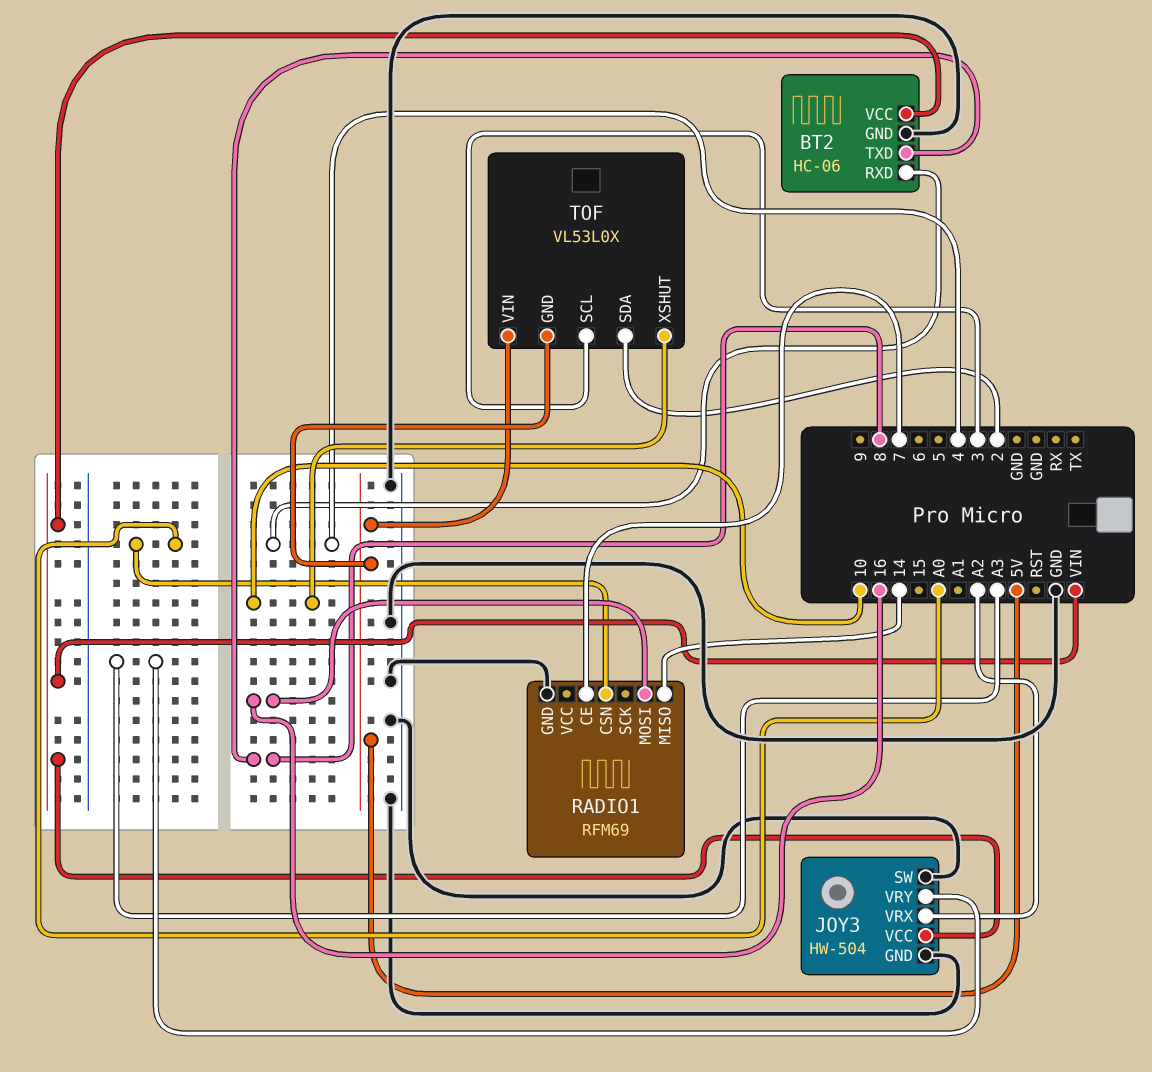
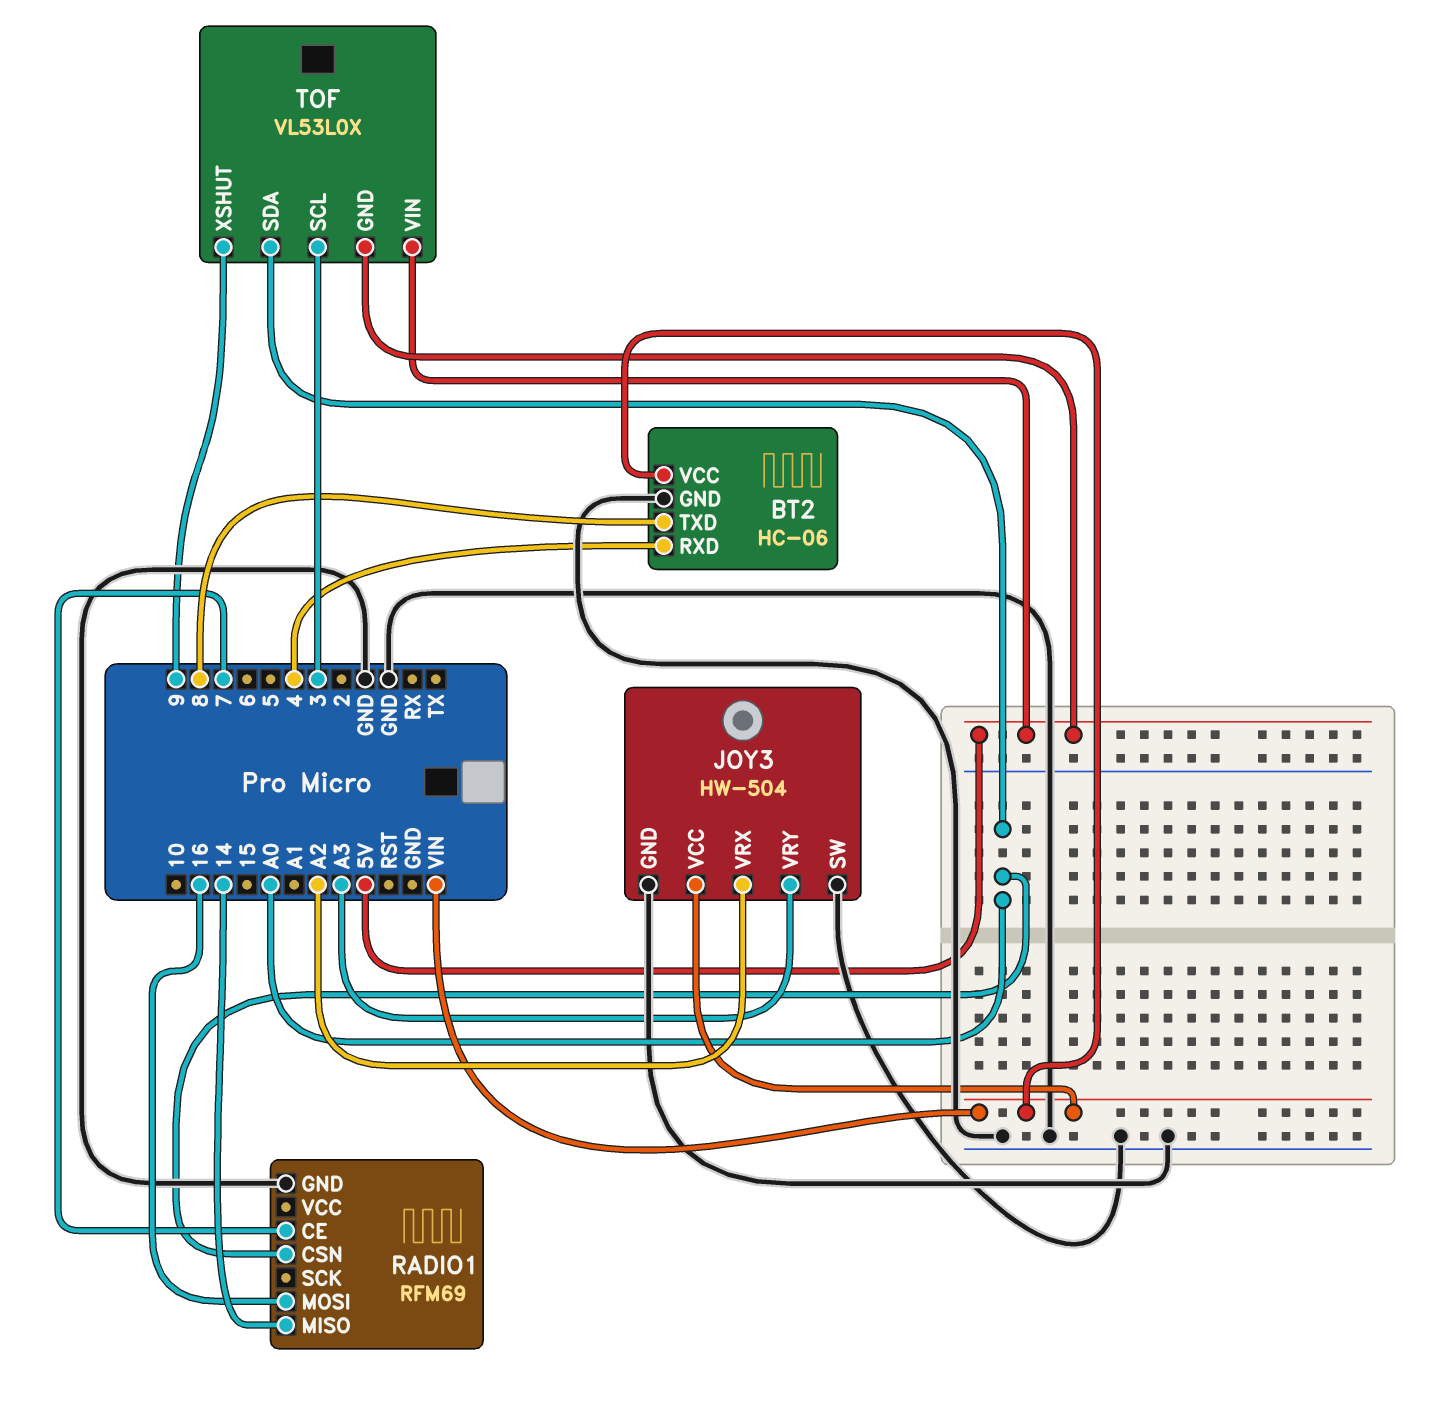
TOF pin SDA: 2 -> A0
TOF pin XSHUT: 10 -> 9

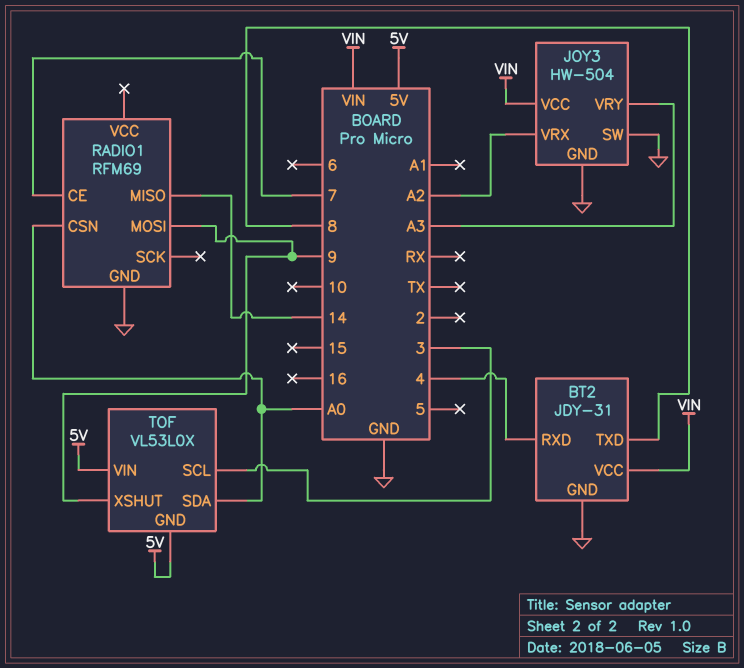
BT2: HC-06 -> JDY-31
RADIO1 pin MOSI: 16 -> 9

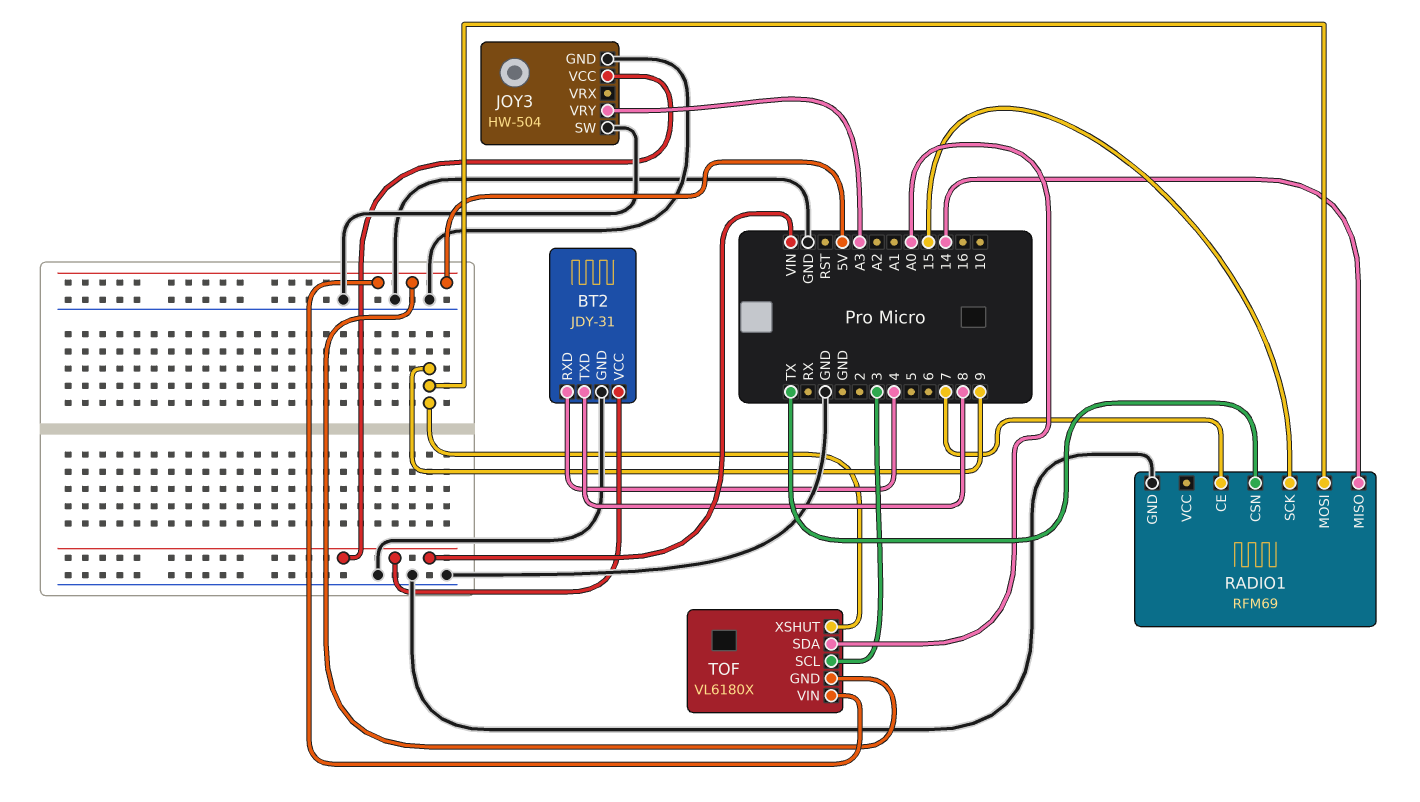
JOY3 pin VRX: A2 -> none
RADIO1 pin CSN: A0 -> TX
RADIO1 pin SCK: none -> 15
TOF: VL53L0X -> VL6180X

